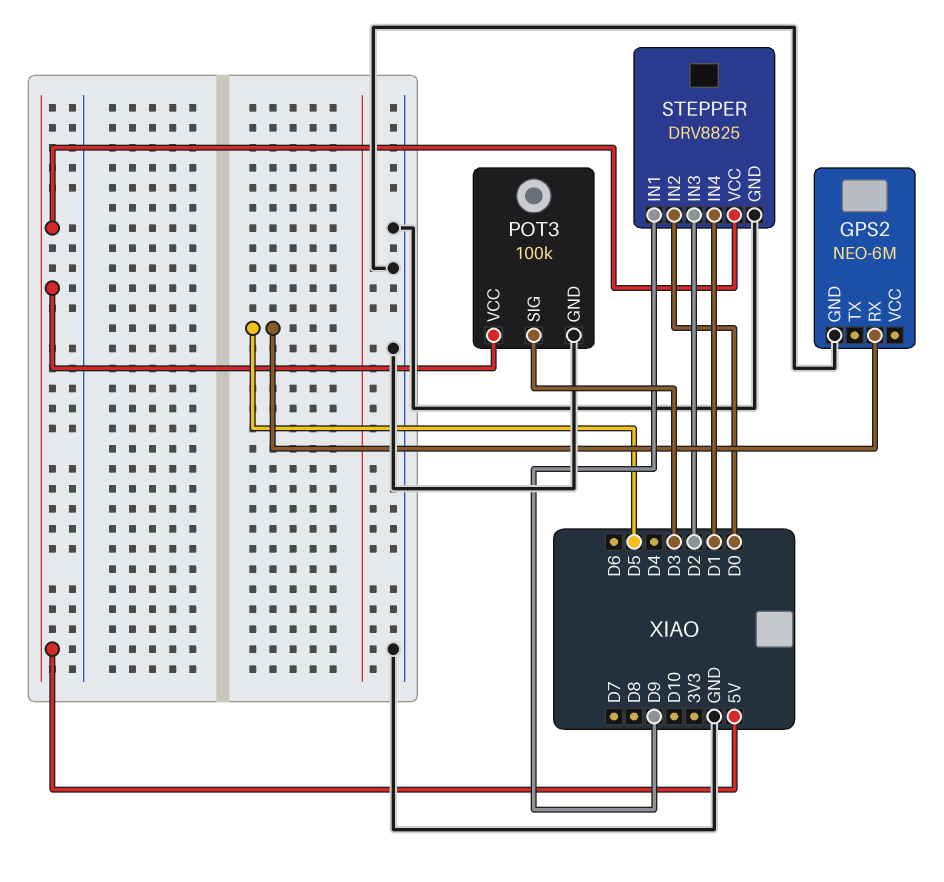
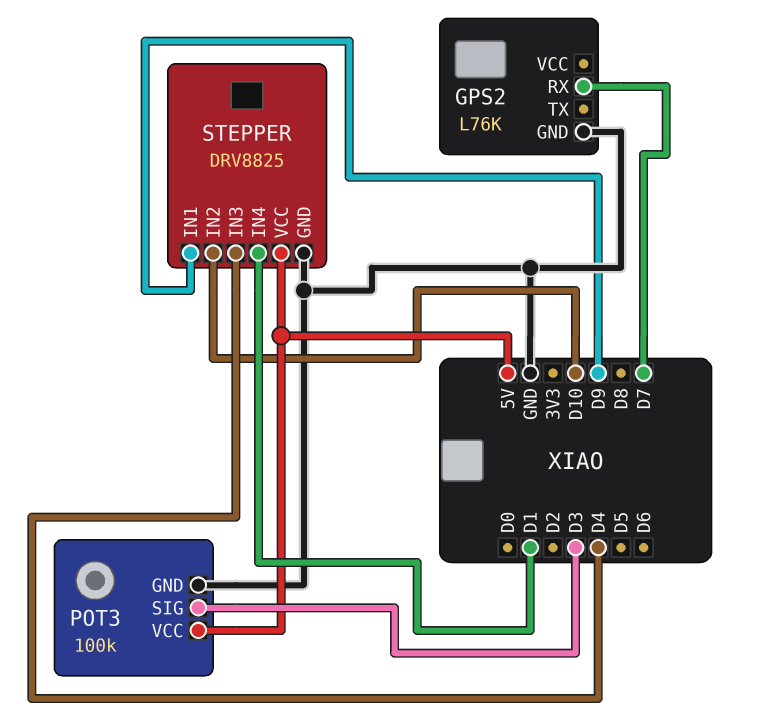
GPS2: NEO-6M -> L76K
GPS2 pin RX: D5 -> D7
STEPPER pin IN2: D0 -> D10
STEPPER pin IN3: D2 -> D4

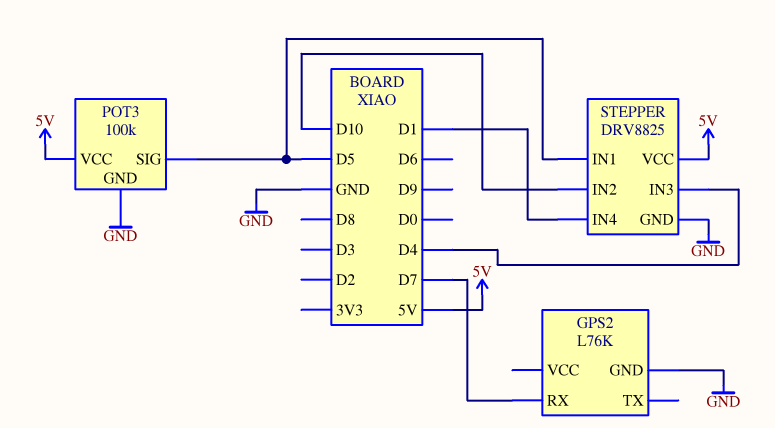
POT3 pin SIG: D3 -> D5
STEPPER pin IN1: D9 -> D5

